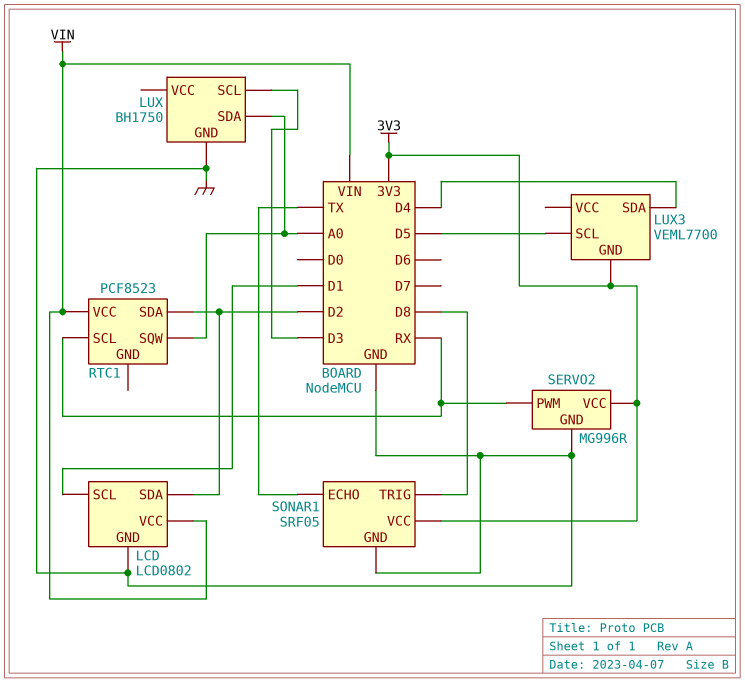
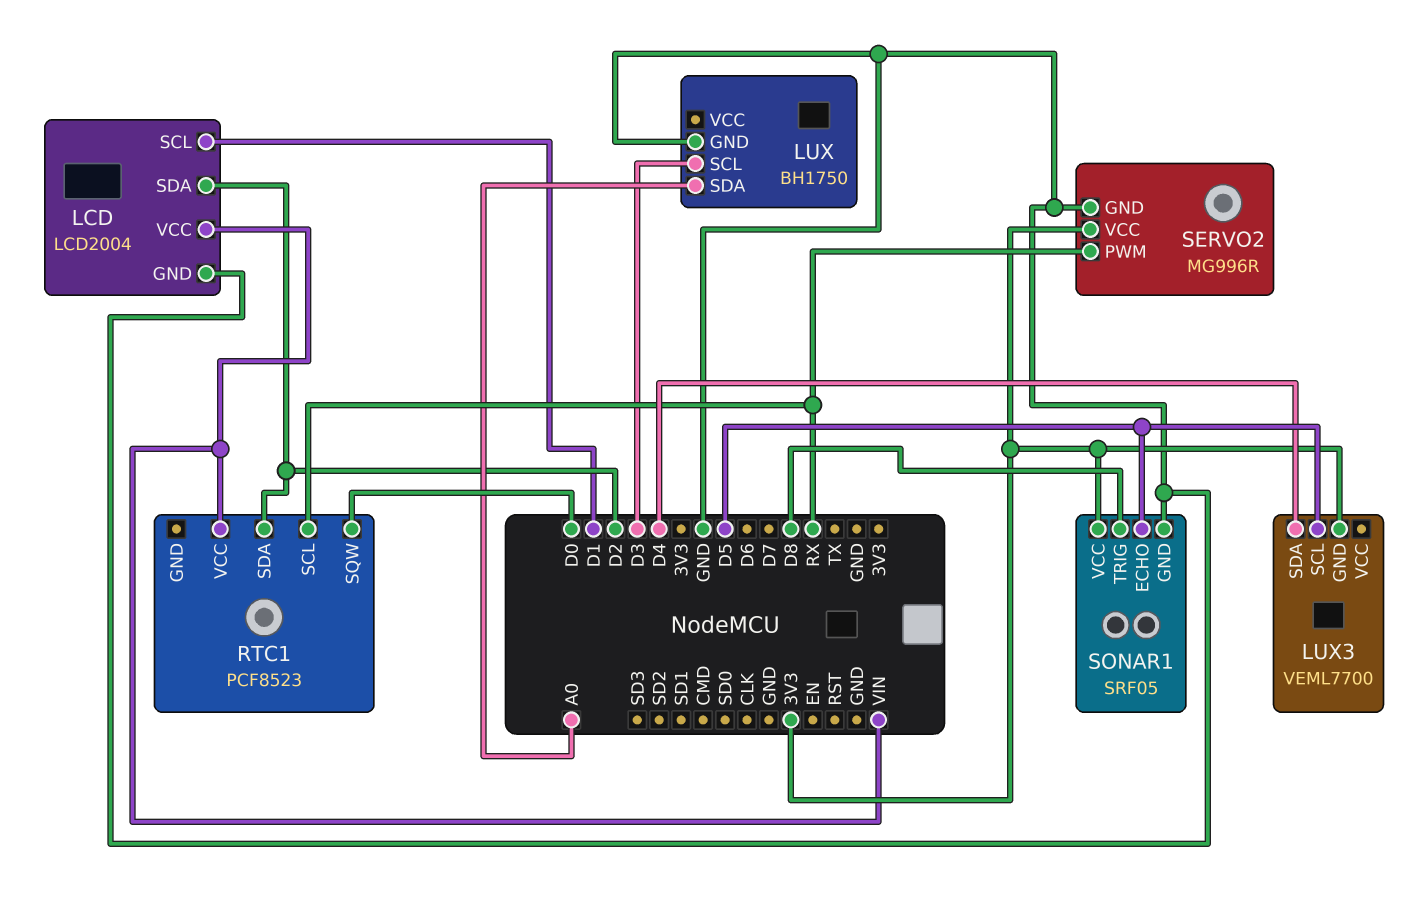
LCD: LCD0802 -> LCD2004
RTC1 pin SQW: A0 -> D0
SONAR1 pin ECHO: TX -> D5

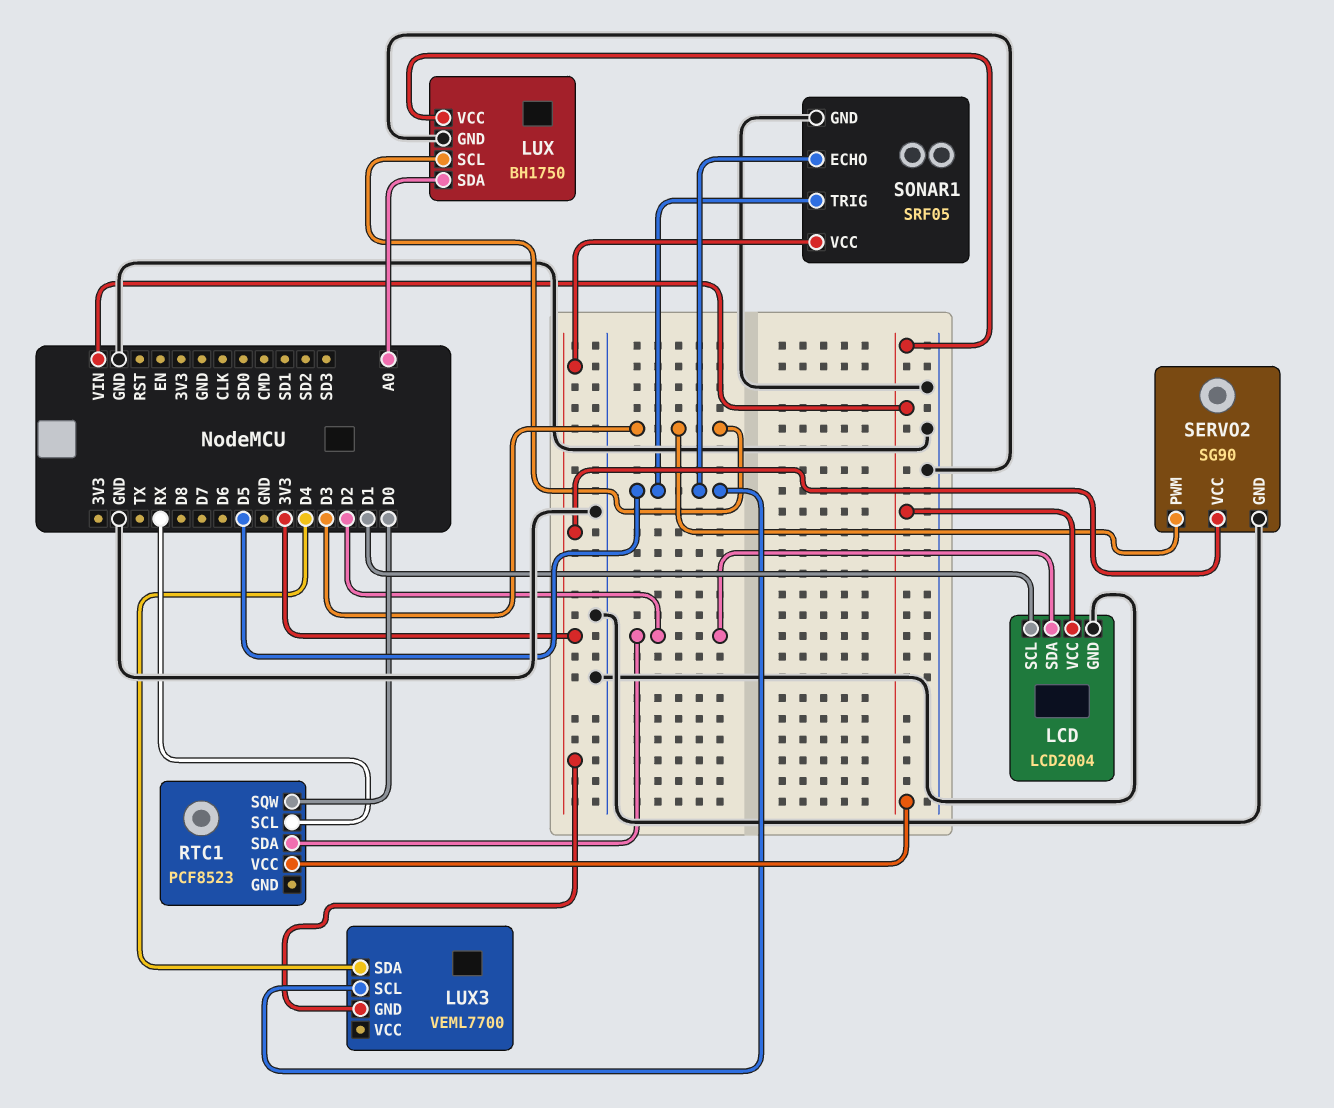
LUX pin VCC: none -> VIN
SERVO2: MG996R -> SG90
SERVO2 pin PWM: RX -> D3
SONAR1 pin TRIG: D8 -> D5

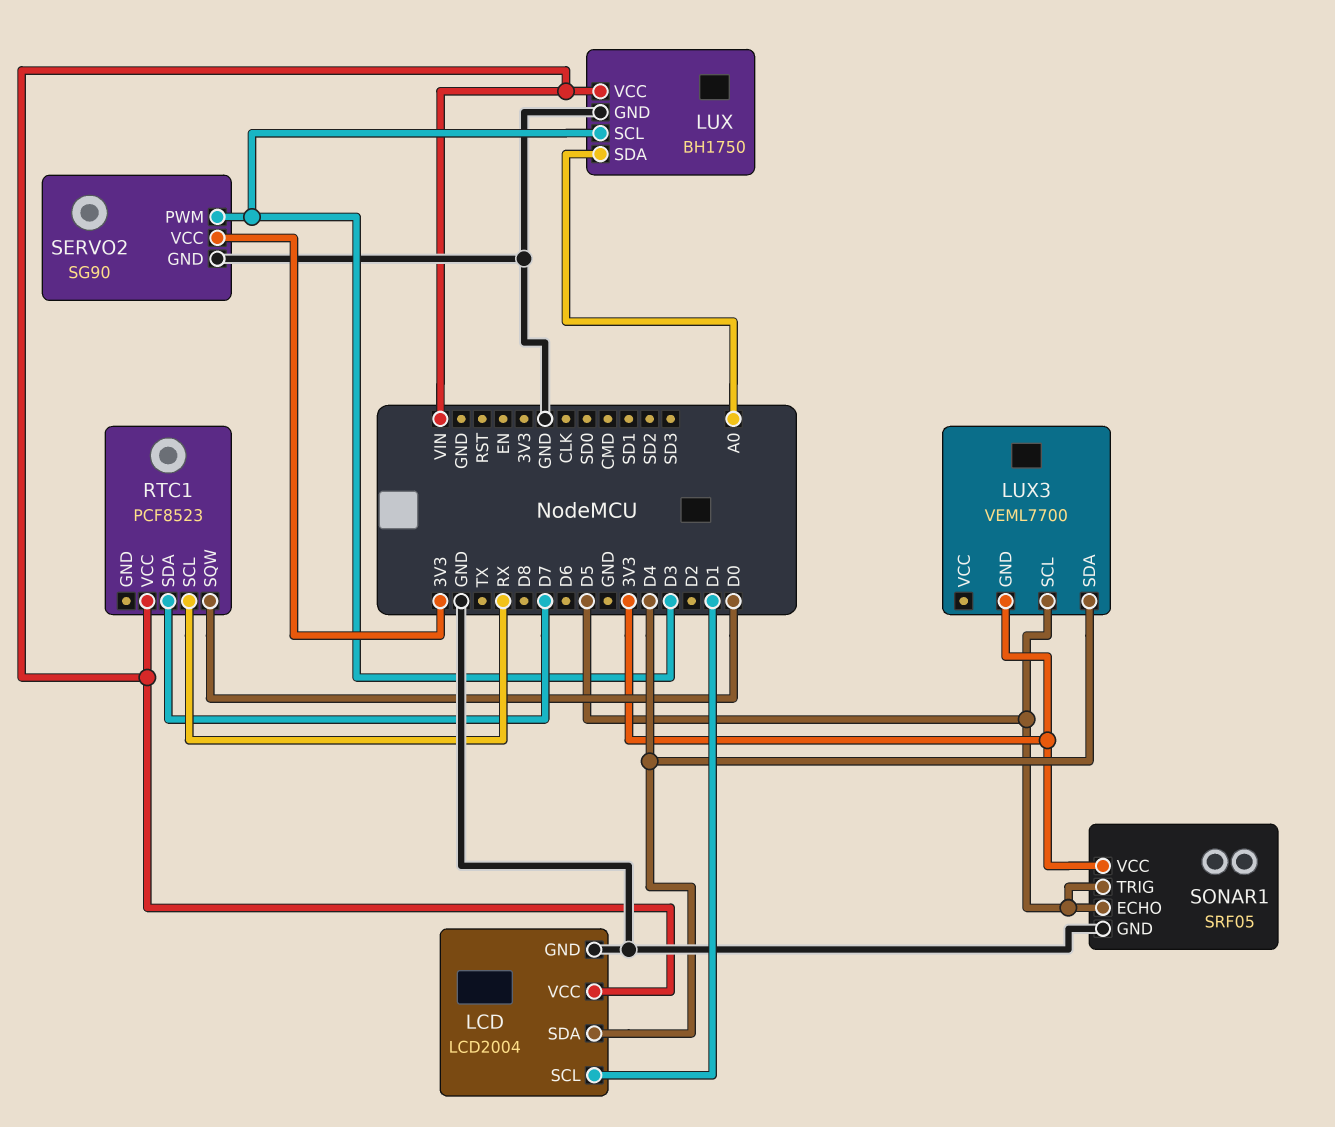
LCD pin SDA: D2 -> D4
RTC1 pin SDA: D2 -> D7

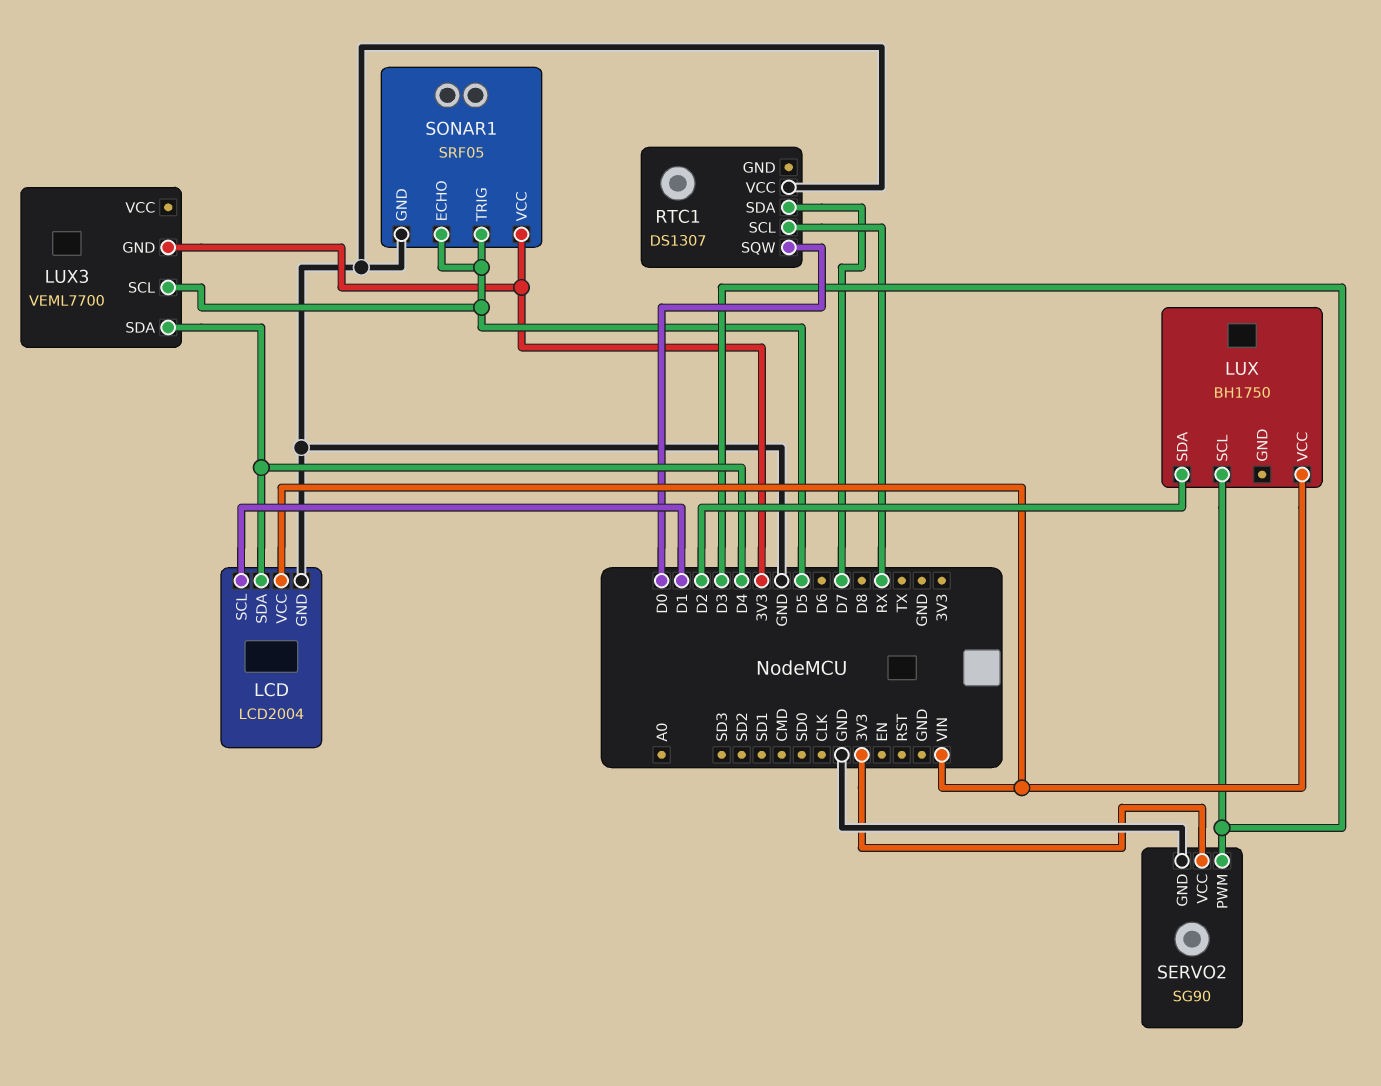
LUX pin GND: GND -> none
LUX pin SDA: A0 -> D2
RTC1: PCF8523 -> DS1307
RTC1 pin VCC: VIN -> GND

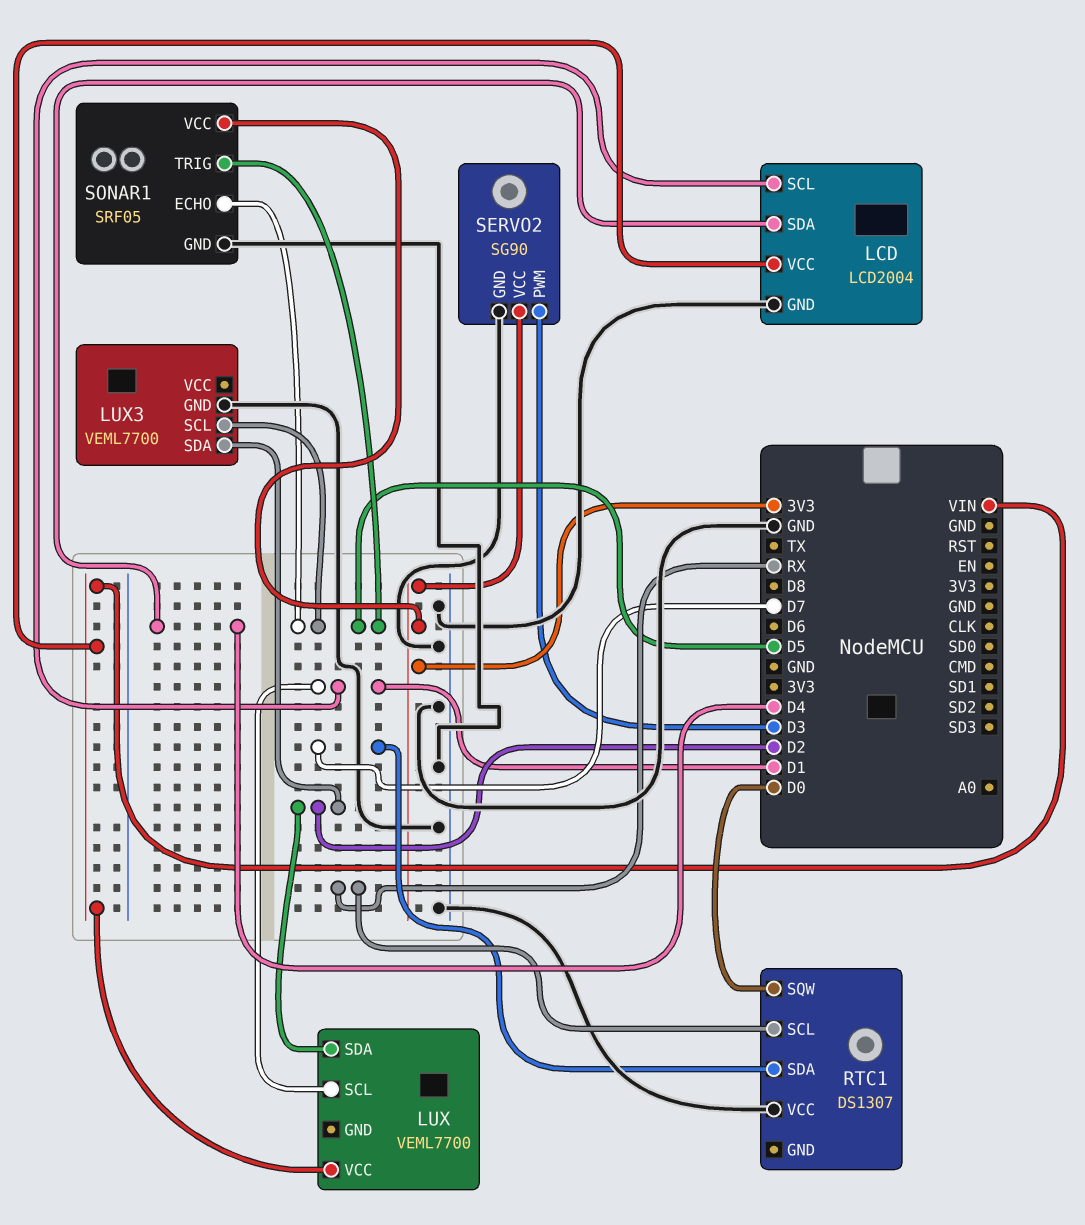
LUX: BH1750 -> VEML7700
LUX pin SCL: D3 -> D1
LUX3 pin GND: 3V3 -> GND
LUX3 pin SDA: D4 -> D2

